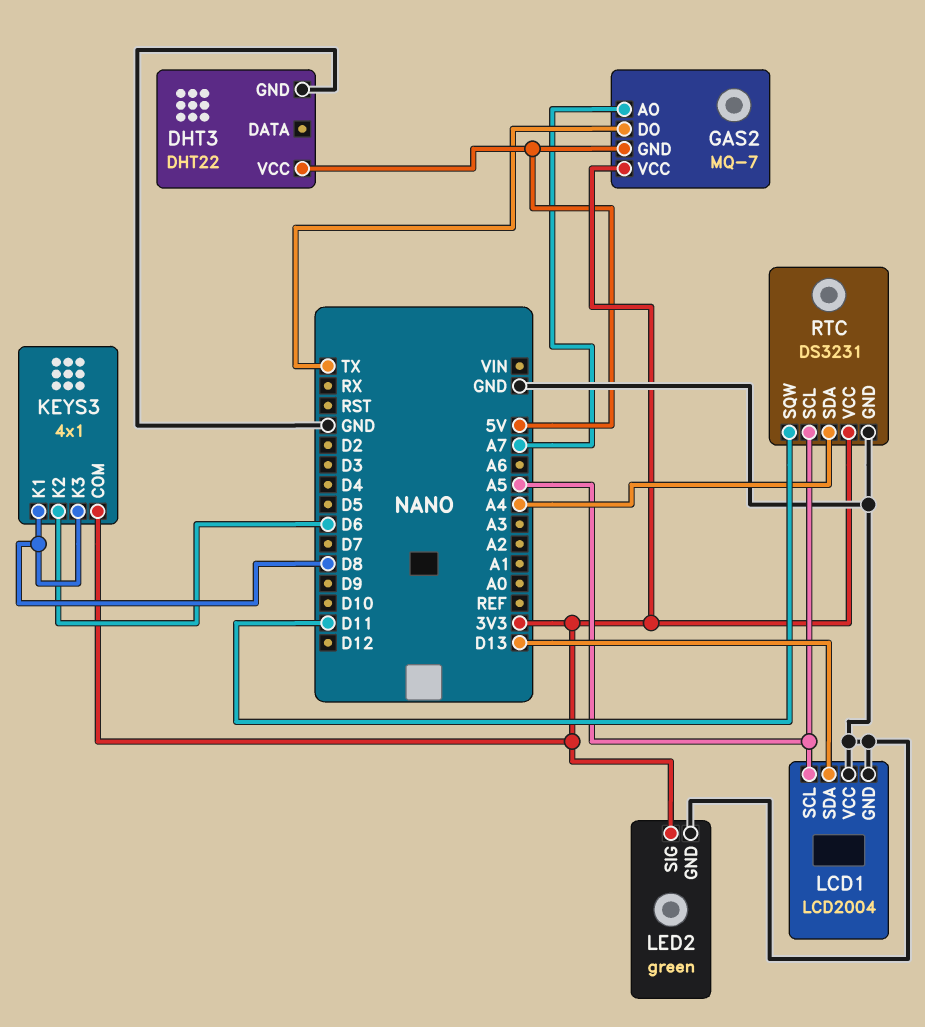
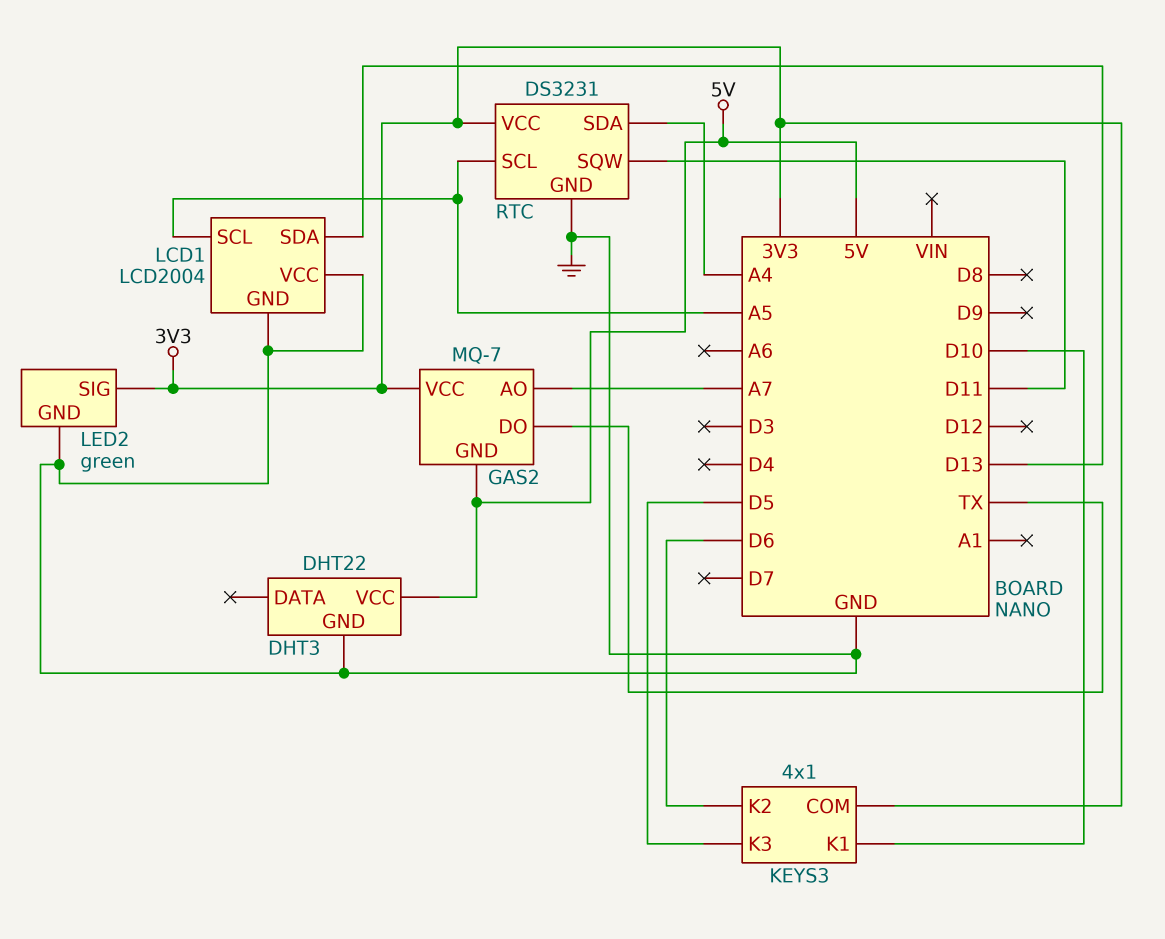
KEYS3 pin K1: D8 -> D10
KEYS3 pin K3: D8 -> D5

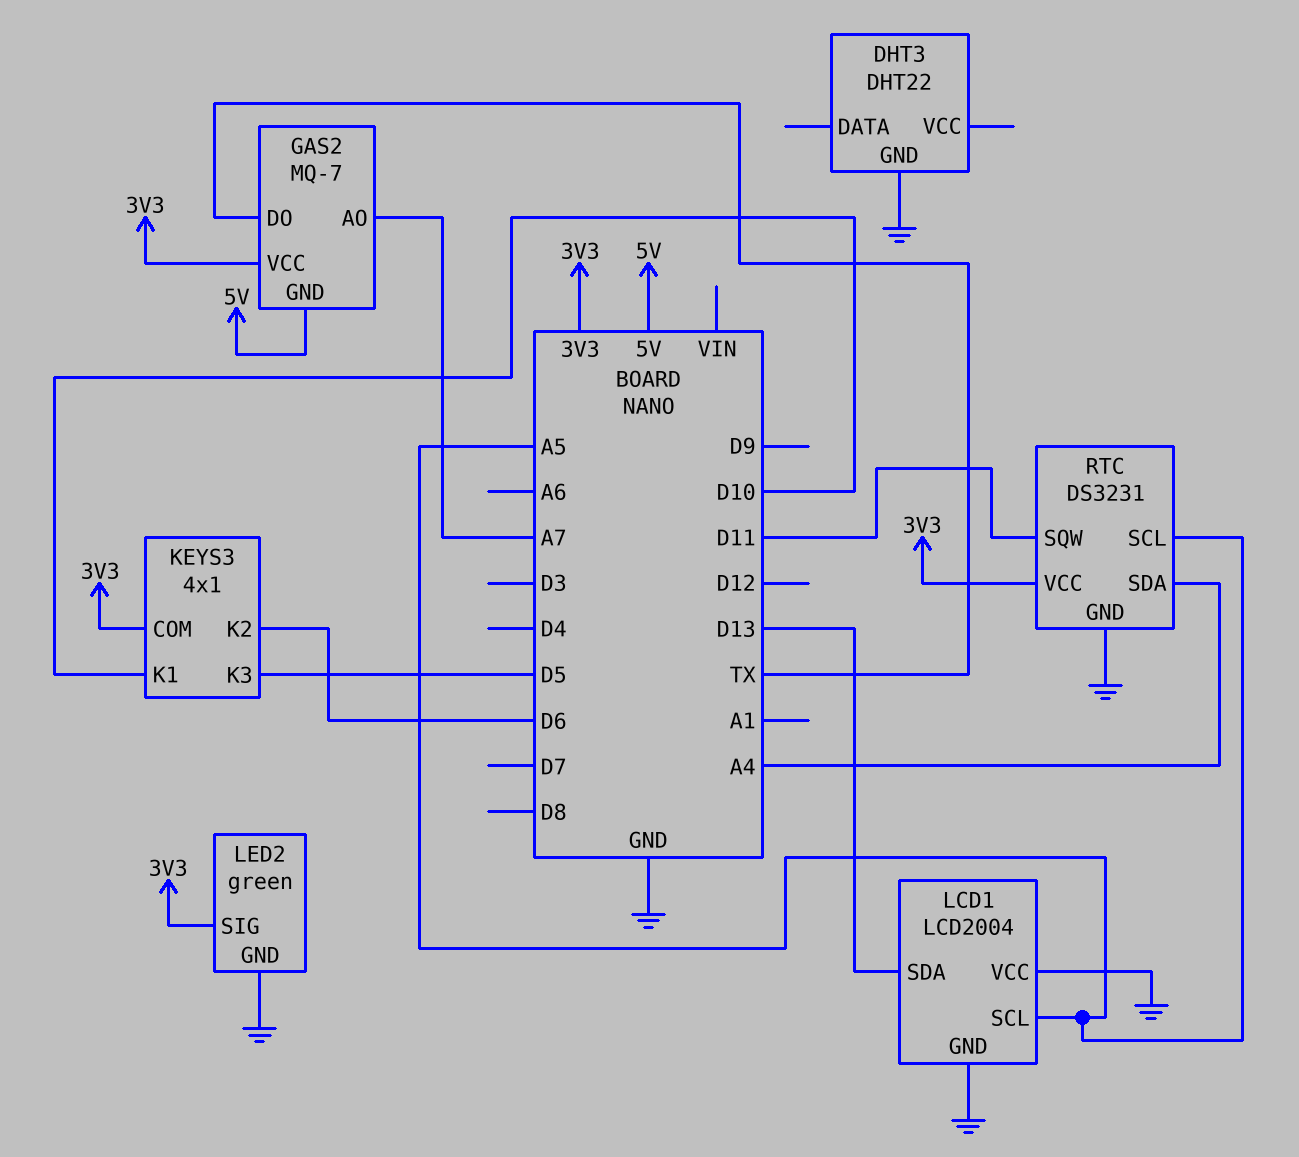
DHT3 pin VCC: 5V -> none

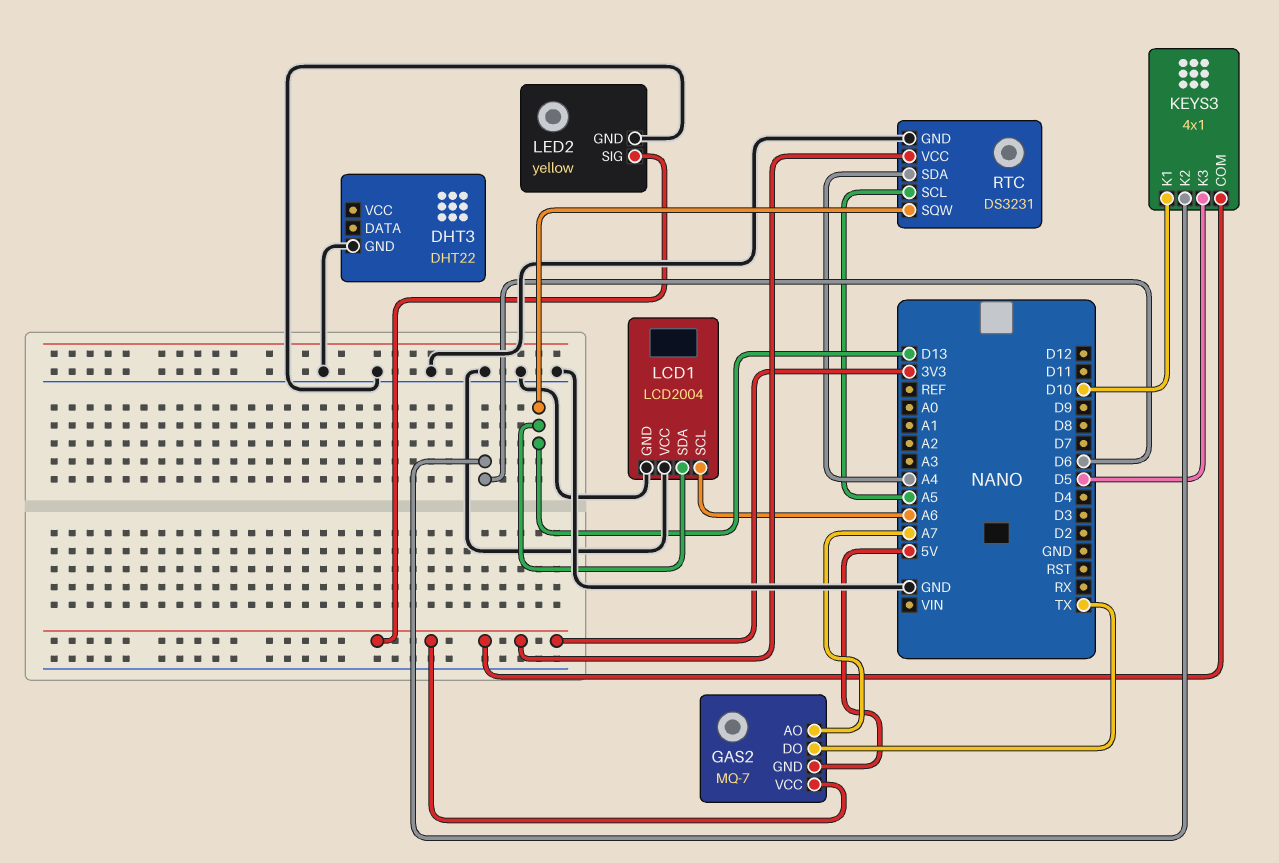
LCD1 pin SCL: A5 -> A6
LED2: green -> yellow
RTC pin SQW: D11 -> D13

